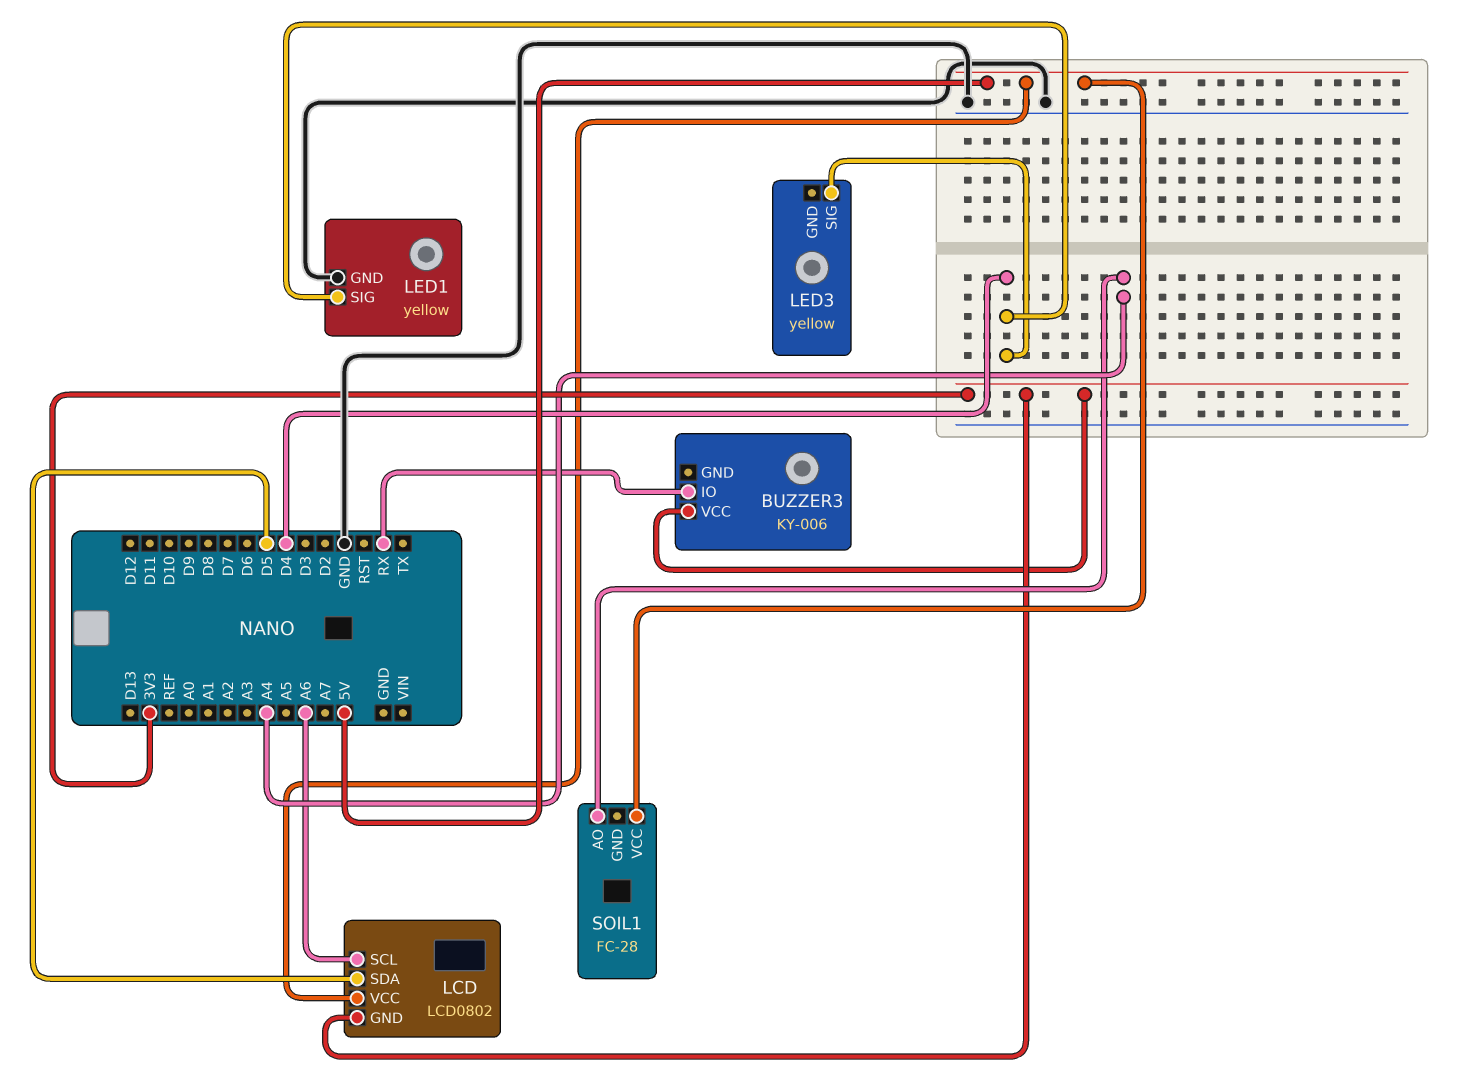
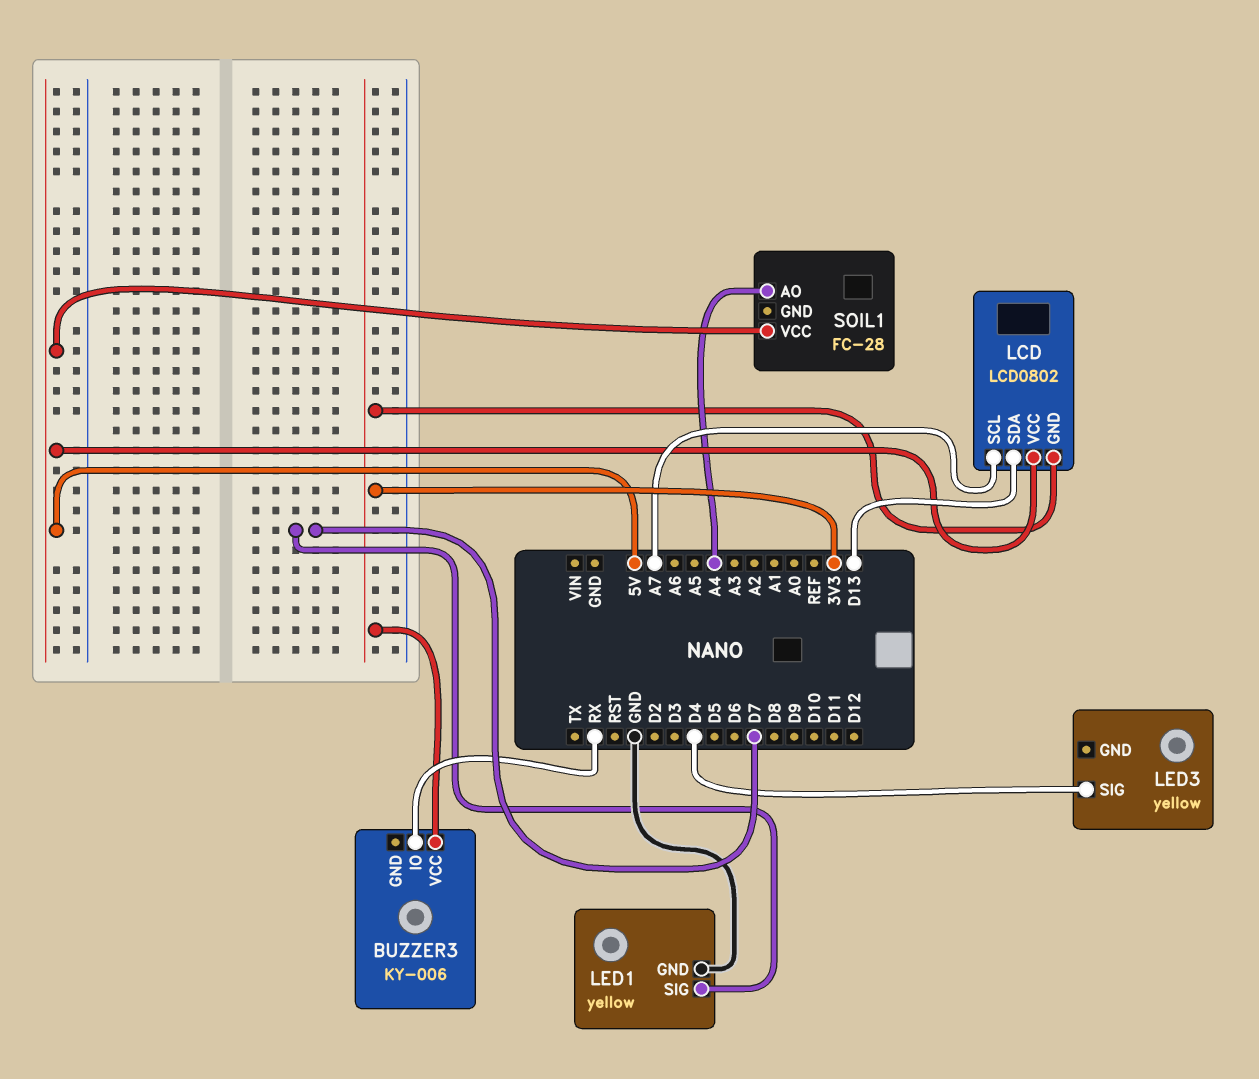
LCD pin SCL: A6 -> A7
LCD pin SDA: D5 -> D13
LED1 pin SIG: D4 -> D7

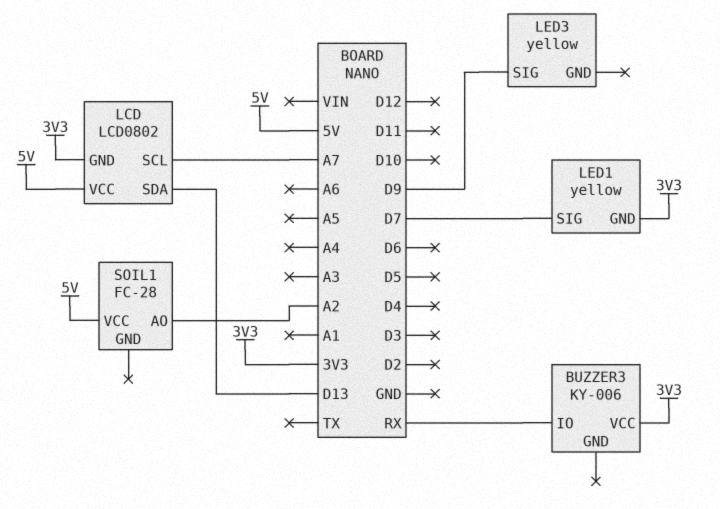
LED1 pin GND: GND -> 3V3
LED3 pin SIG: D4 -> D9
SOIL1 pin AO: A4 -> A2

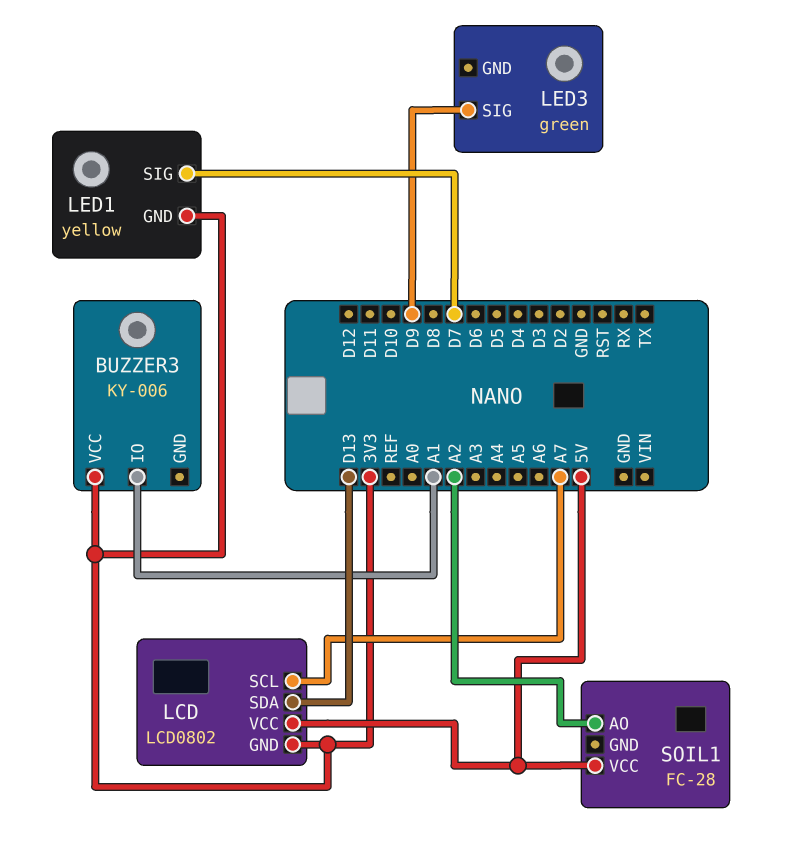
BUZZER3 pin IO: RX -> A1
LED3: yellow -> green

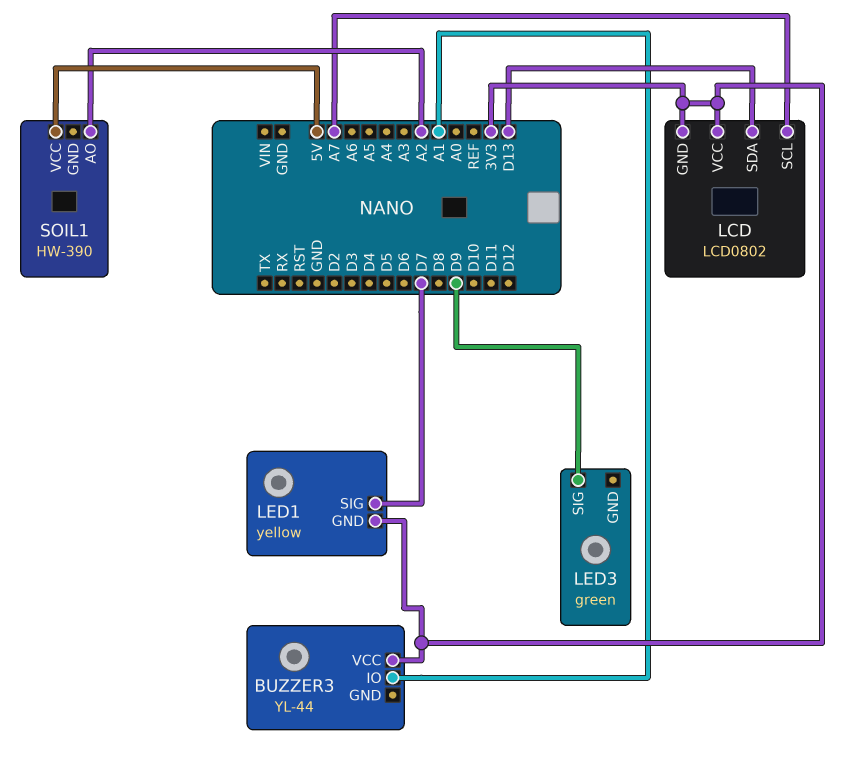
BUZZER3: KY-006 -> YL-44
LCD pin VCC: 5V -> 3V3
SOIL1: FC-28 -> HW-390

